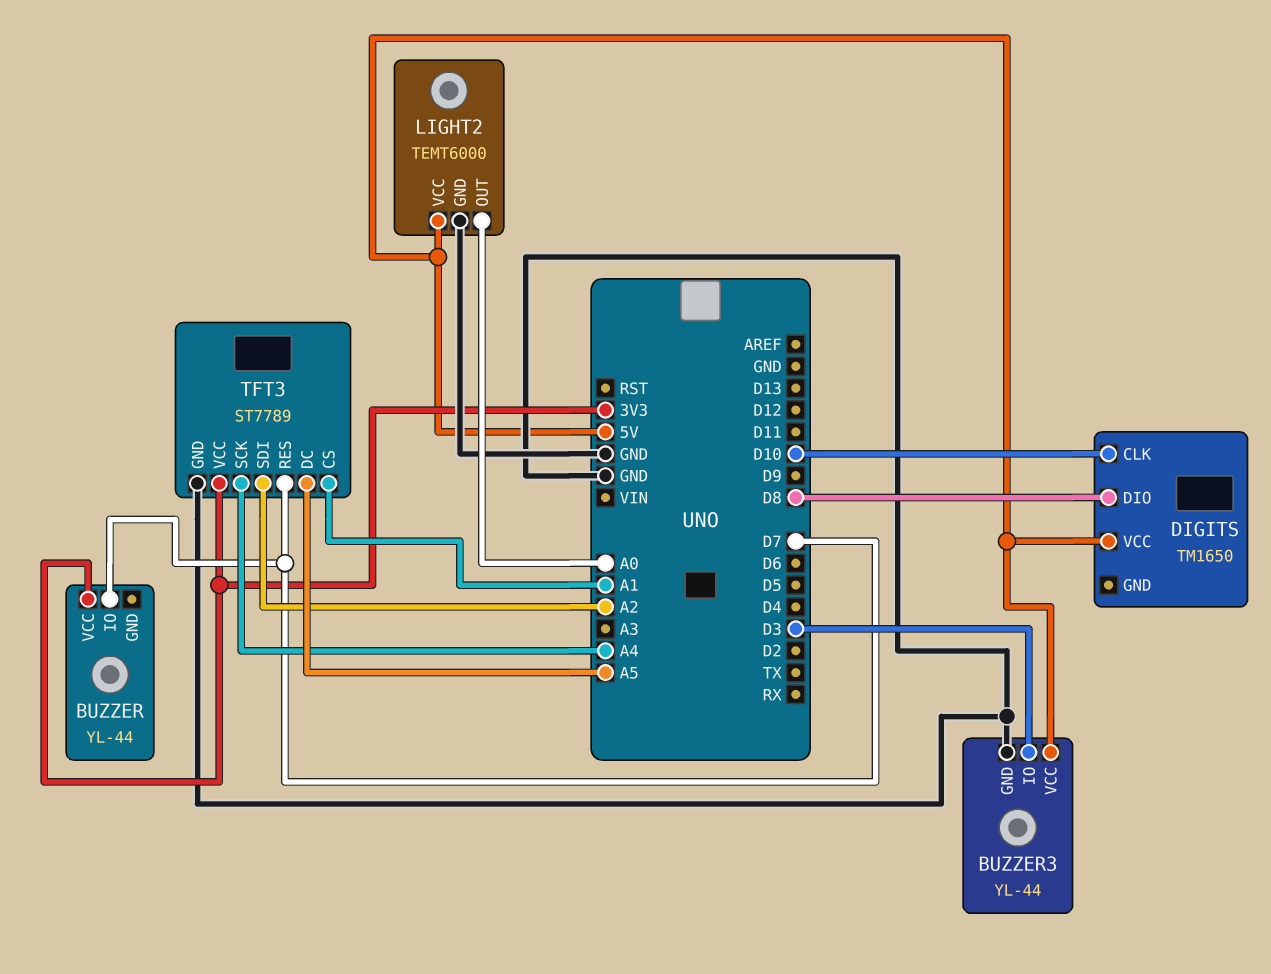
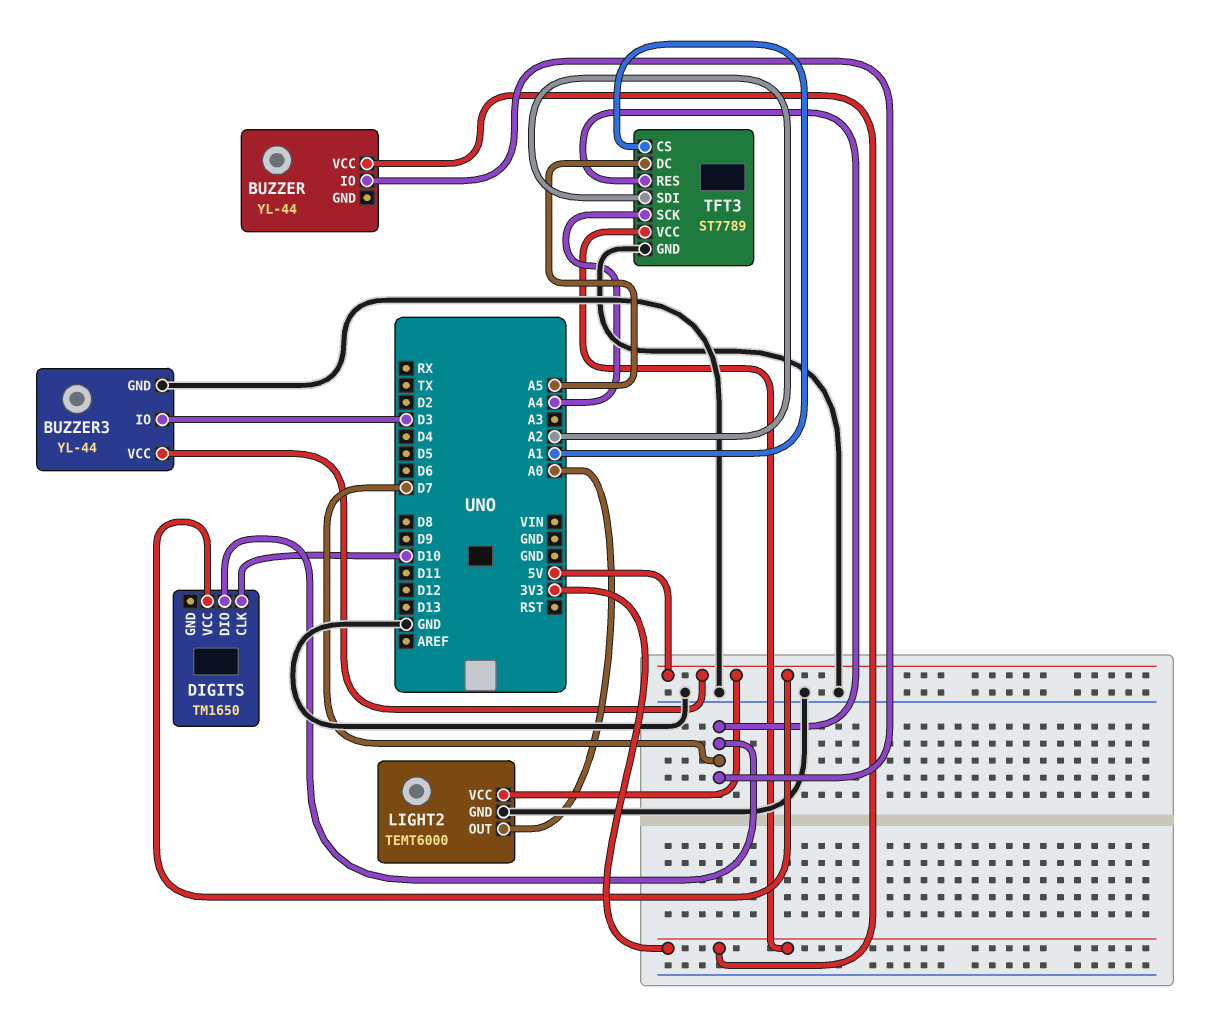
DIGITS pin DIO: D8 -> D7

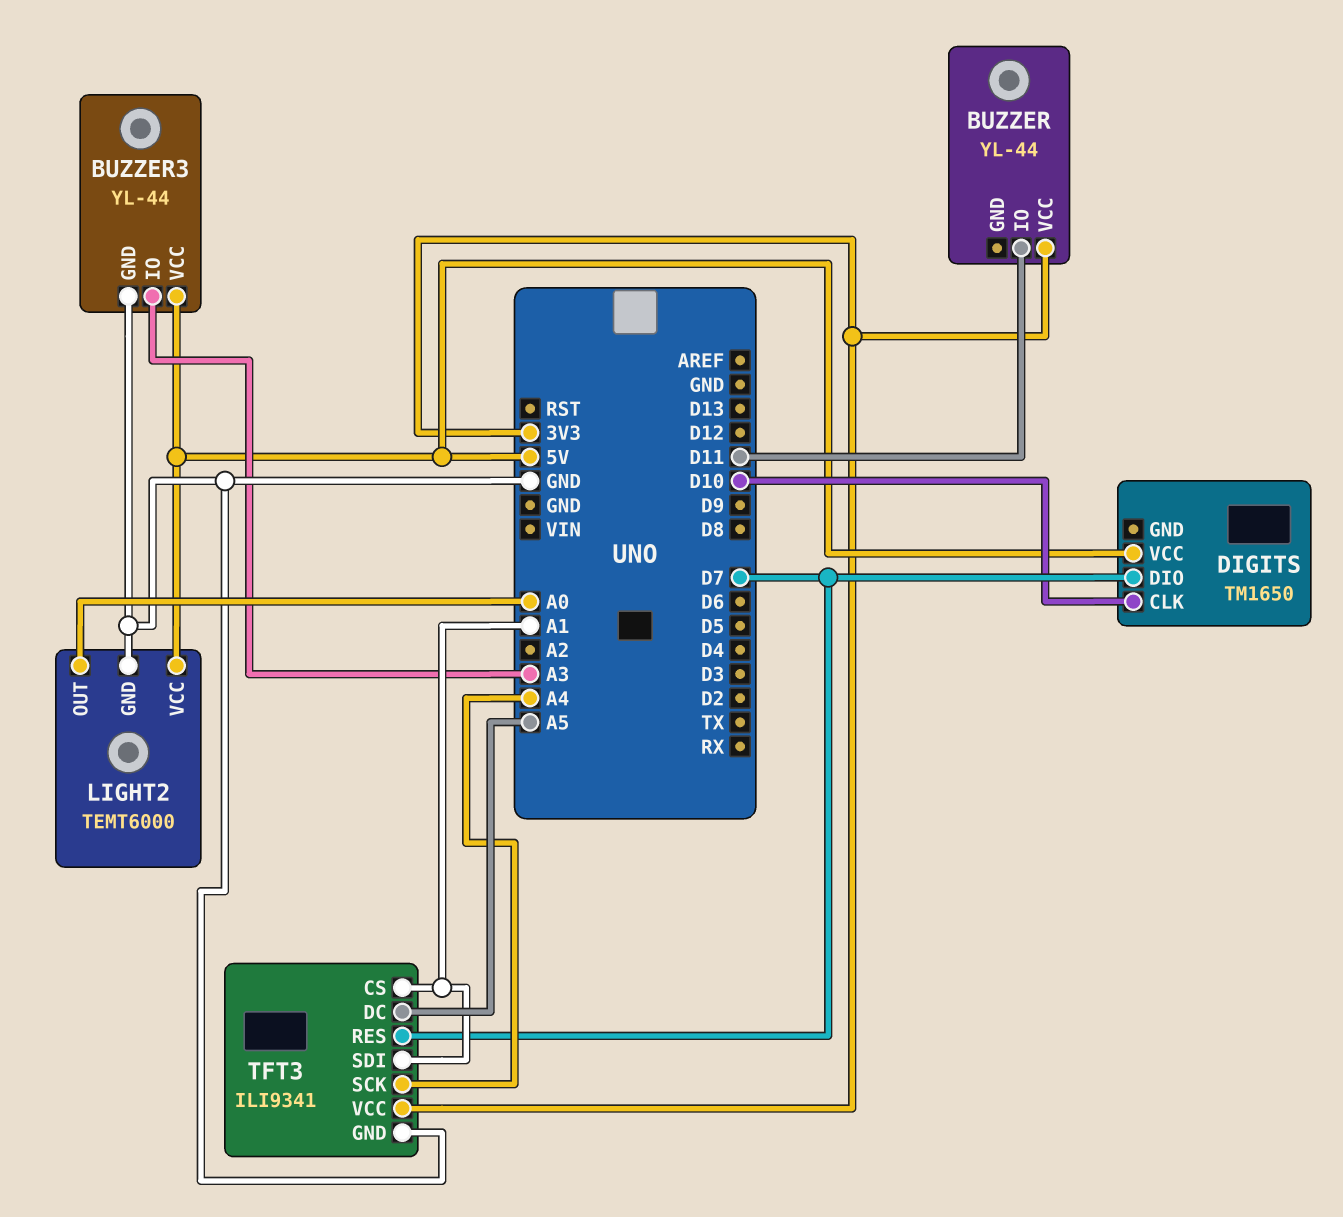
BUZZER pin IO: D7 -> D11
BUZZER3 pin IO: D3 -> A3
TFT3: ST7789 -> ILI9341
TFT3 pin SDI: A2 -> A1

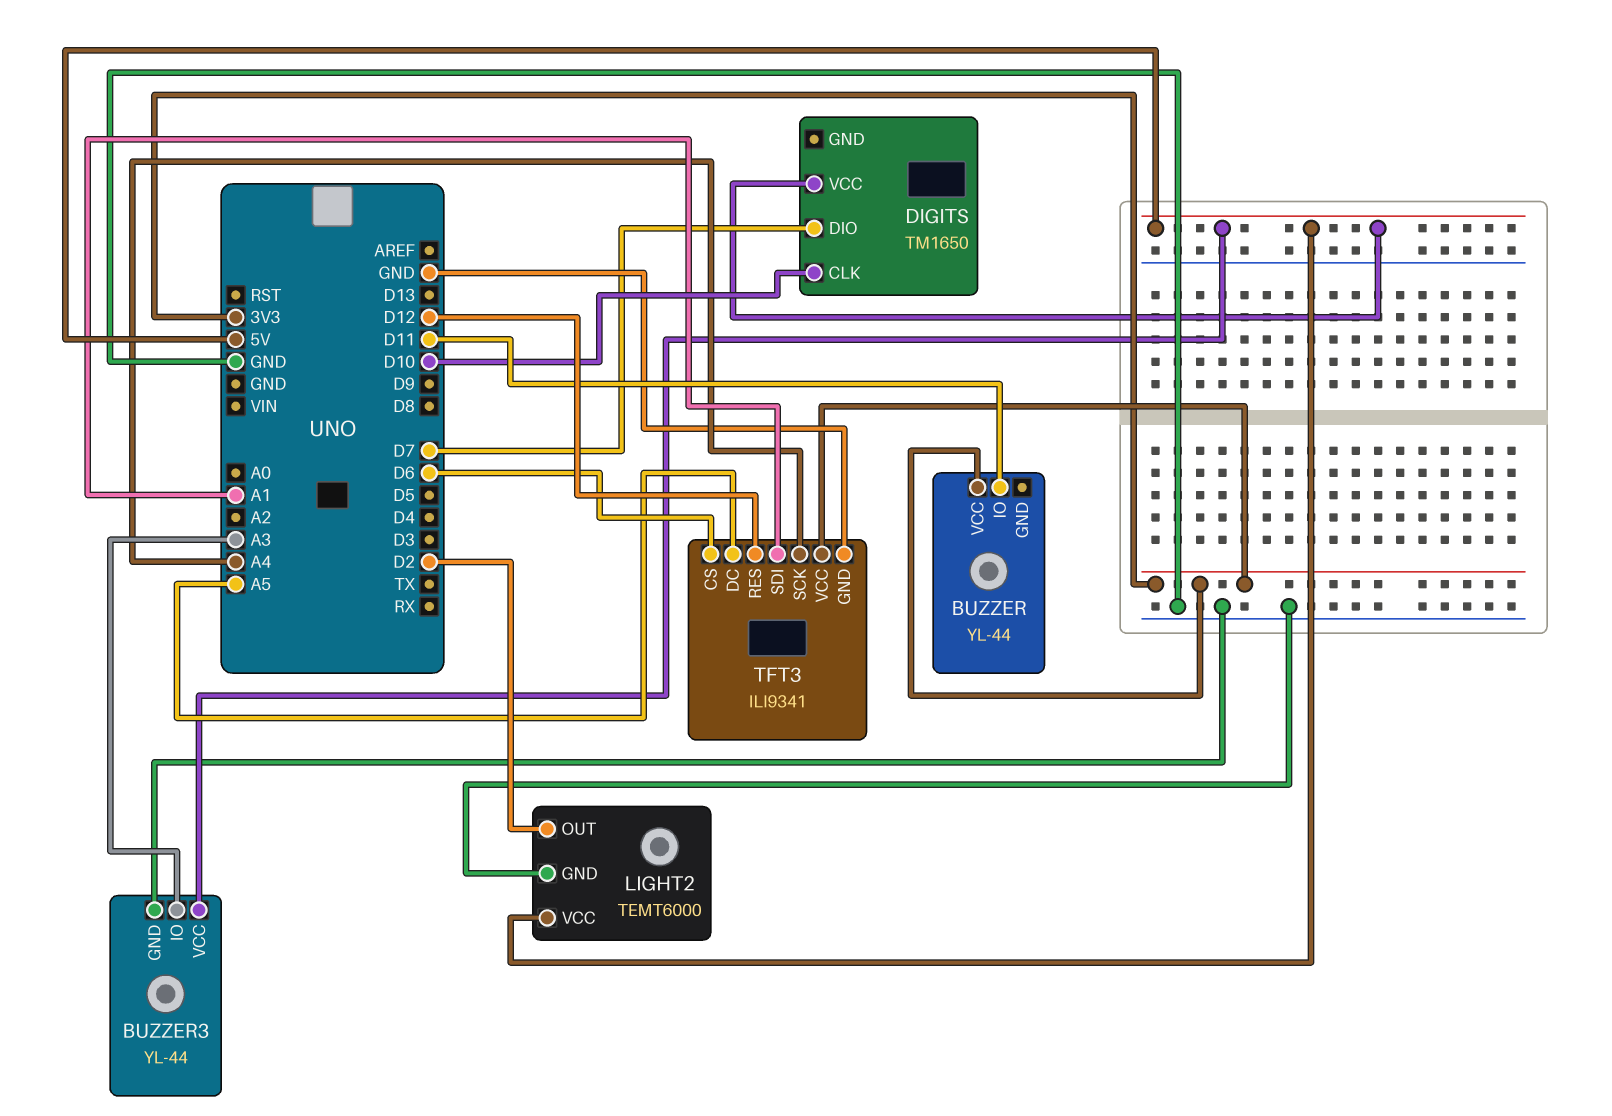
LIGHT2 pin OUT: A0 -> D2
TFT3 pin CS: A1 -> D6
TFT3 pin RES: D7 -> D12

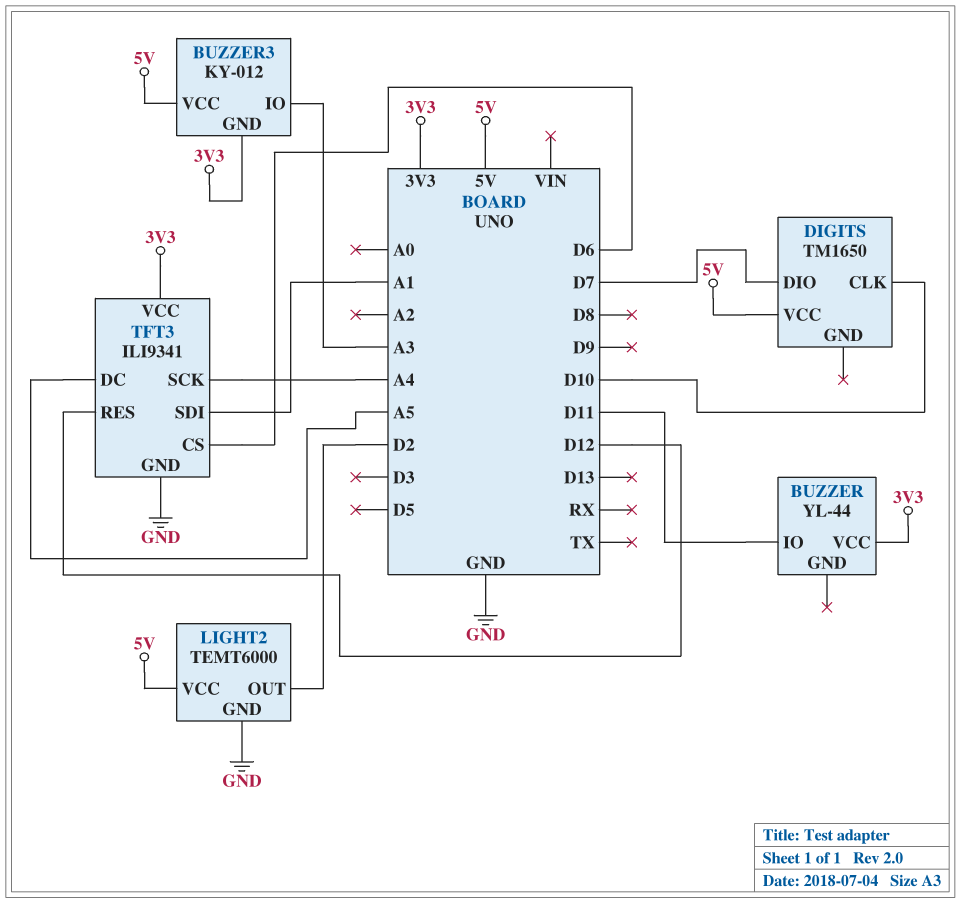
BUZZER3: YL-44 -> KY-012
BUZZER3 pin GND: GND -> 3V3

